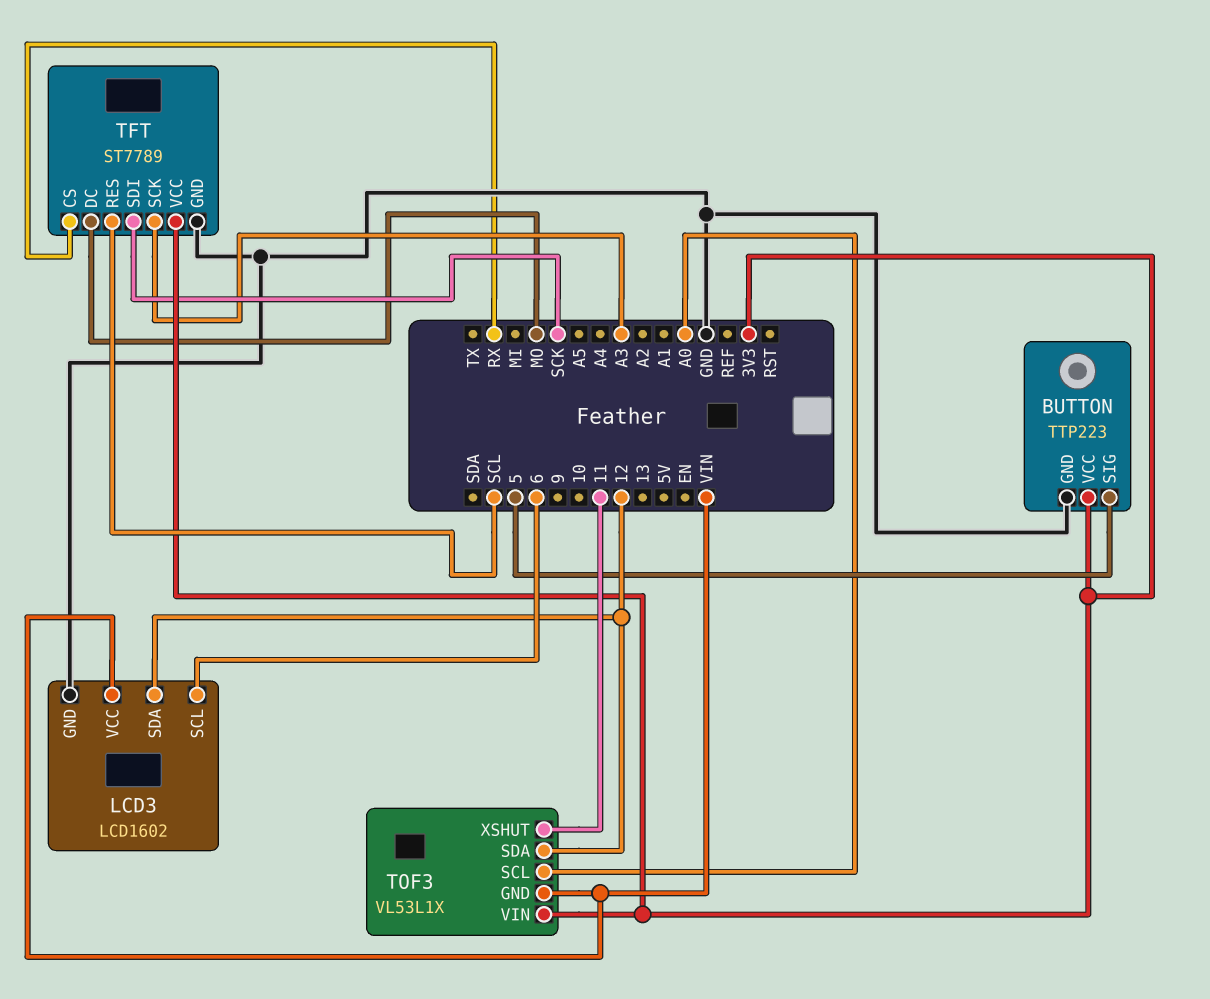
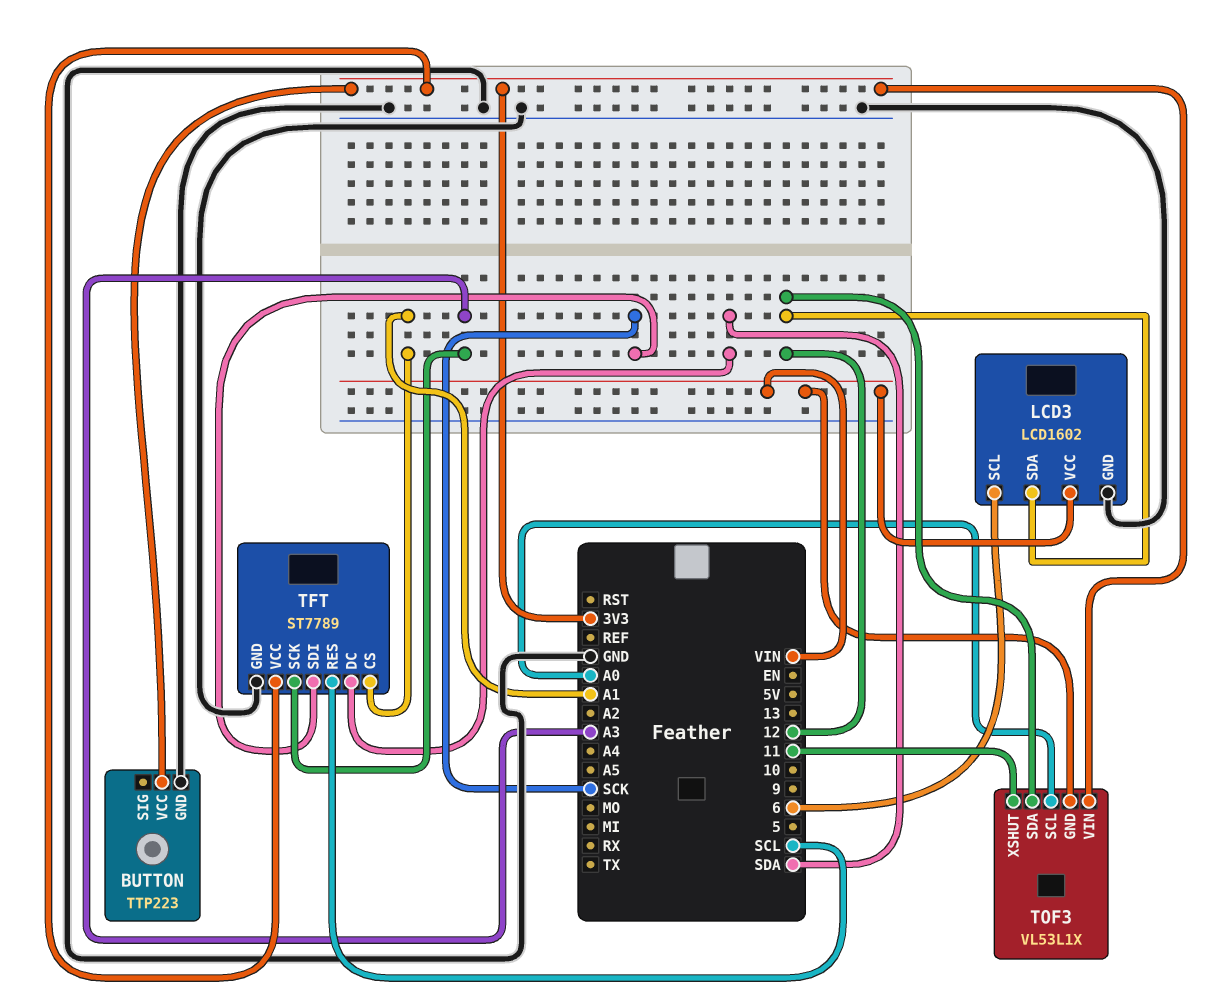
BUTTON pin SIG: 5 -> none
TFT pin CS: RX -> A1
TFT pin DC: MO -> SDA

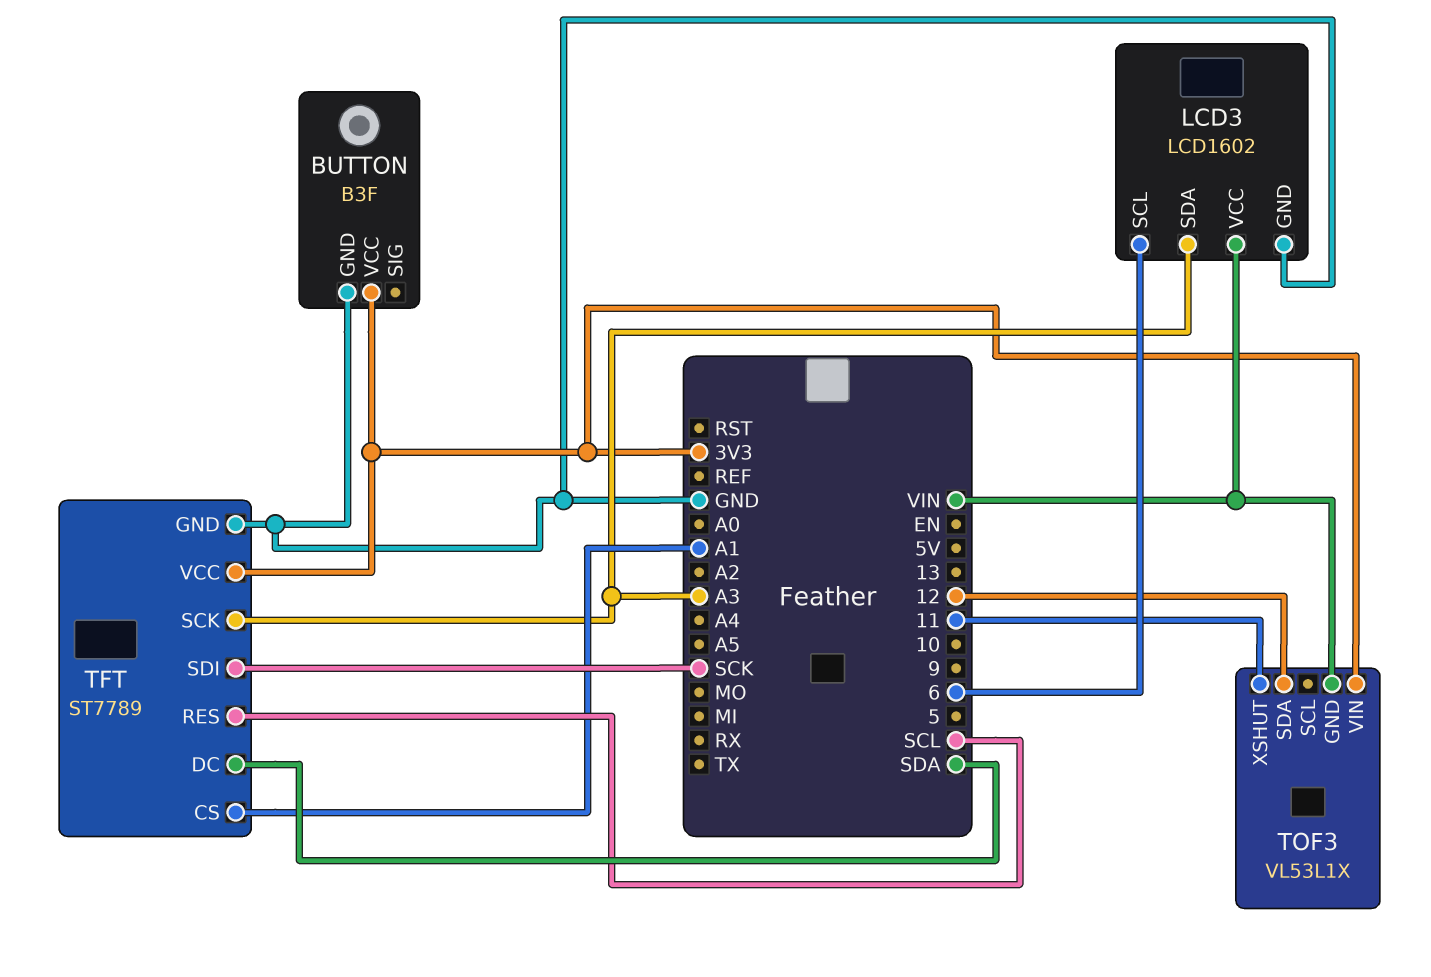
BUTTON: TTP223 -> B3F
LCD3 pin SDA: 12 -> A3
TOF3 pin SCL: A0 -> none

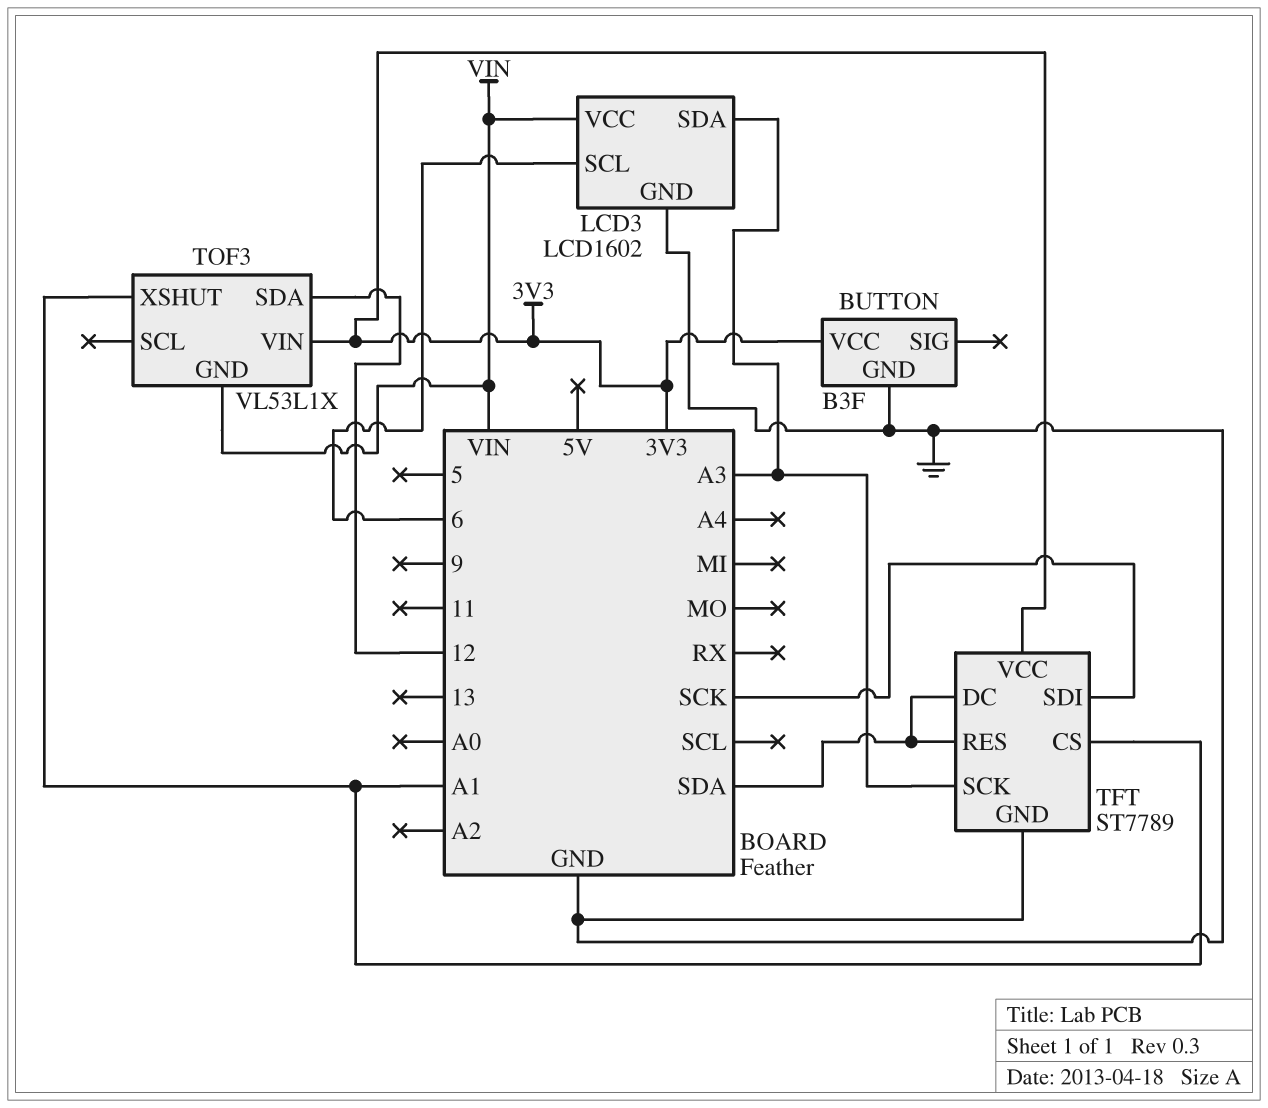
TFT pin RES: SCL -> SDA
TOF3 pin XSHUT: 11 -> A1

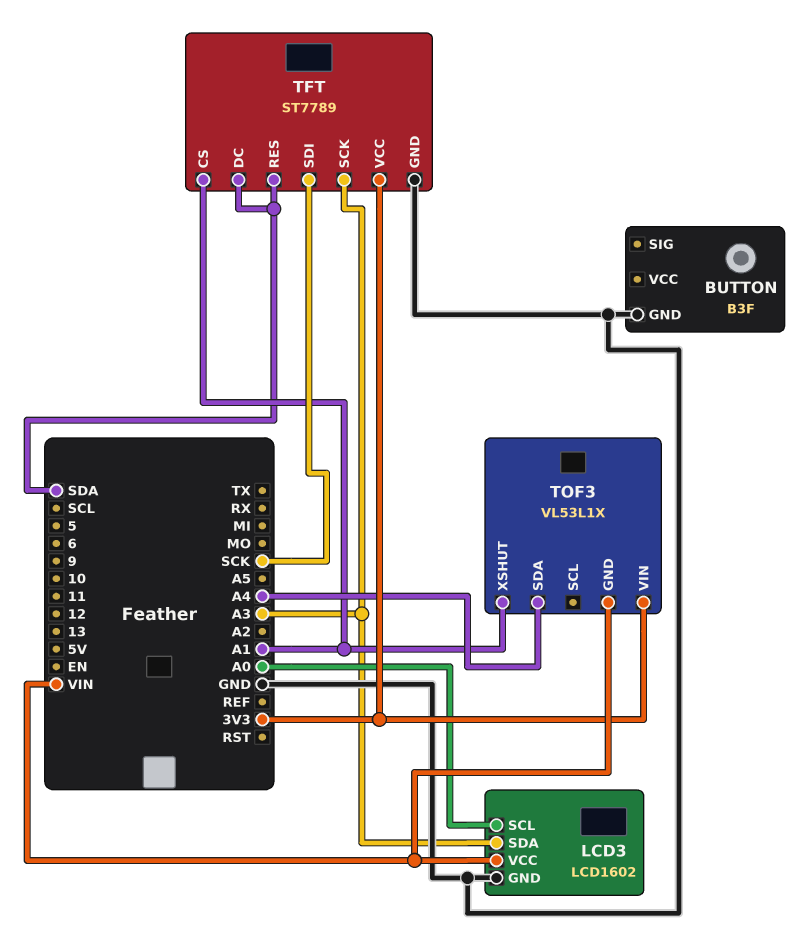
BUTTON pin VCC: 3V3 -> none
LCD3 pin SCL: 6 -> A0
TOF3 pin SDA: 12 -> A4

